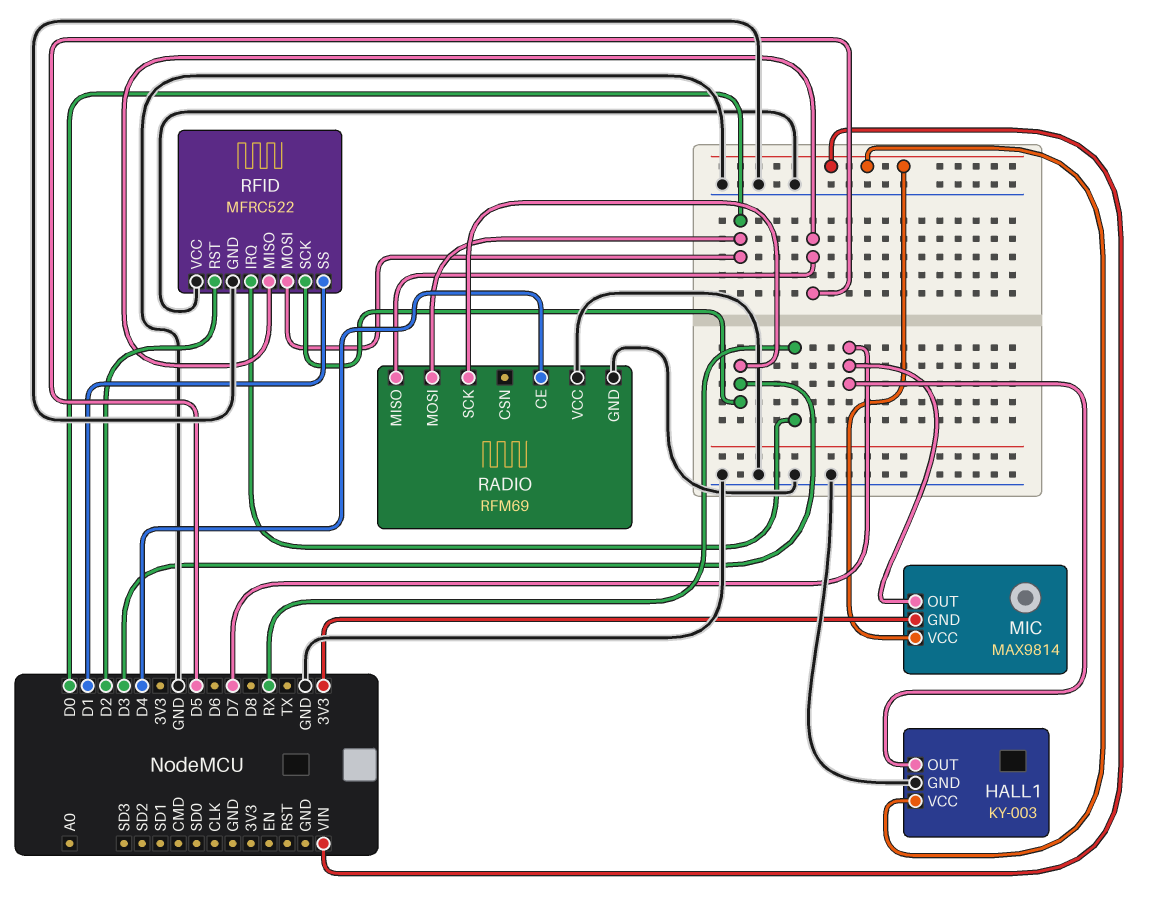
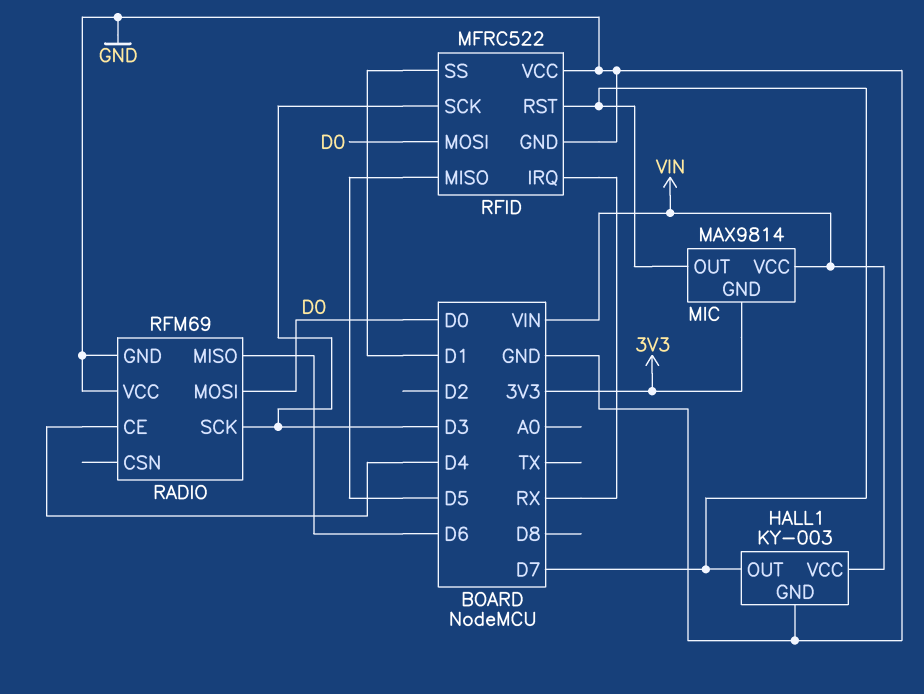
RADIO pin MISO: D5 -> D6
RFID pin RST: D2 -> D7

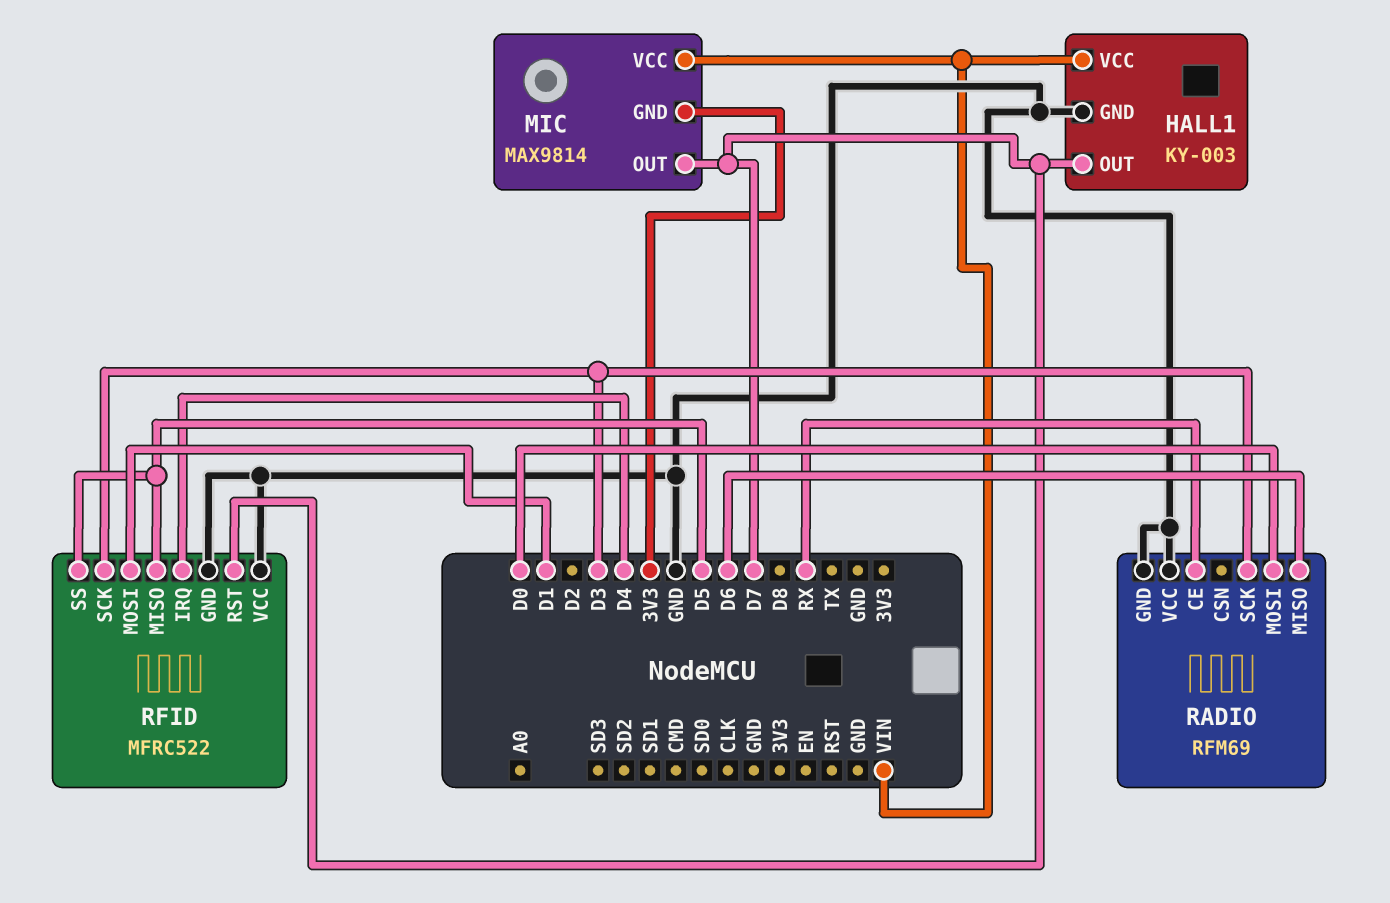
RADIO pin CE: D4 -> RX
RFID pin IRQ: RX -> D4
RFID pin MOSI: D0 -> D1
RFID pin SS: D1 -> D5

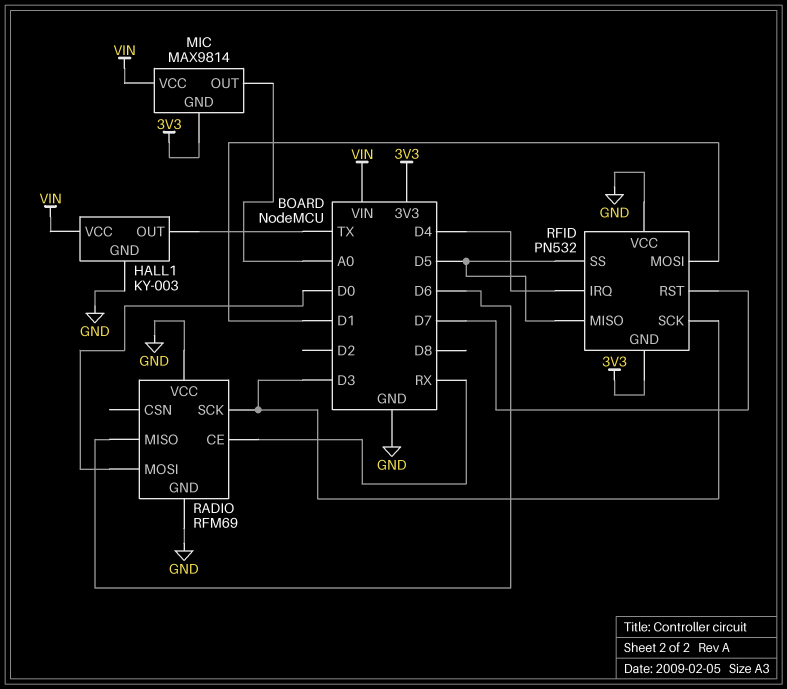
HALL1 pin OUT: D7 -> TX
MIC pin OUT: D7 -> A0
RFID: MFRC522 -> PN532
RFID pin GND: GND -> 3V3

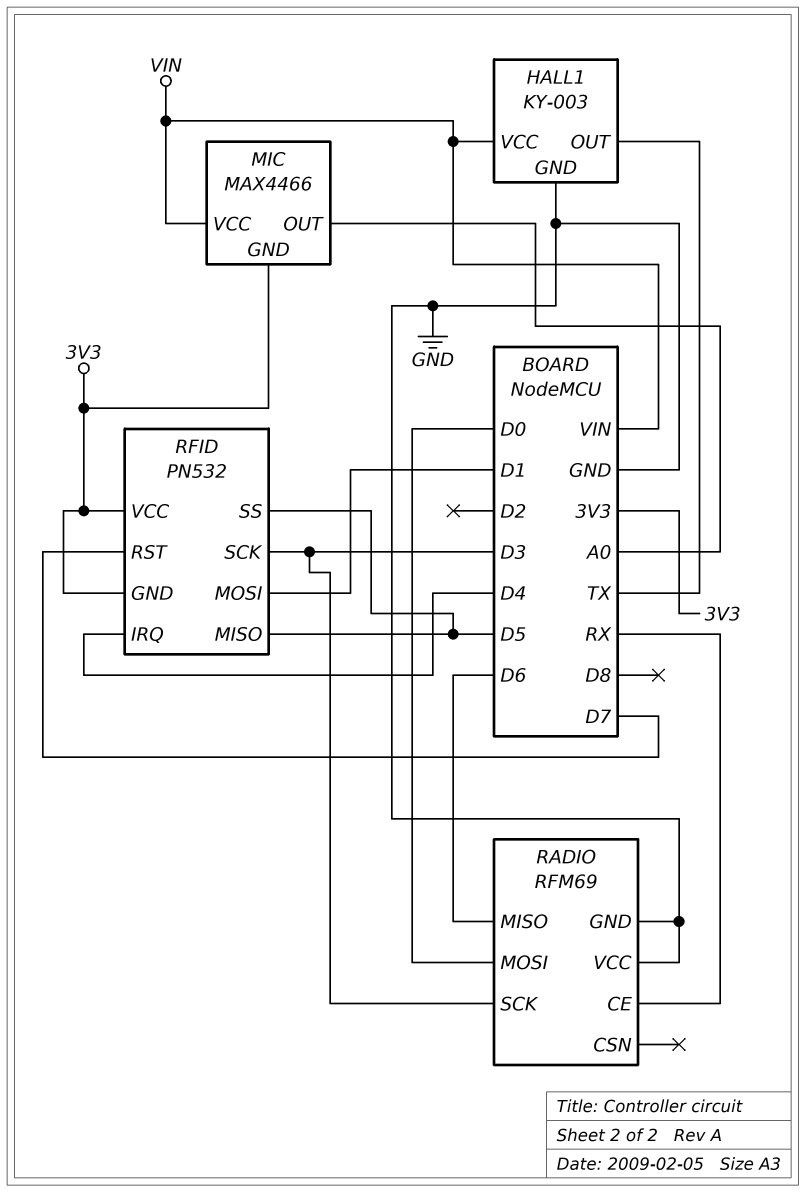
MIC: MAX9814 -> MAX4466
RFID pin VCC: GND -> 3V3

